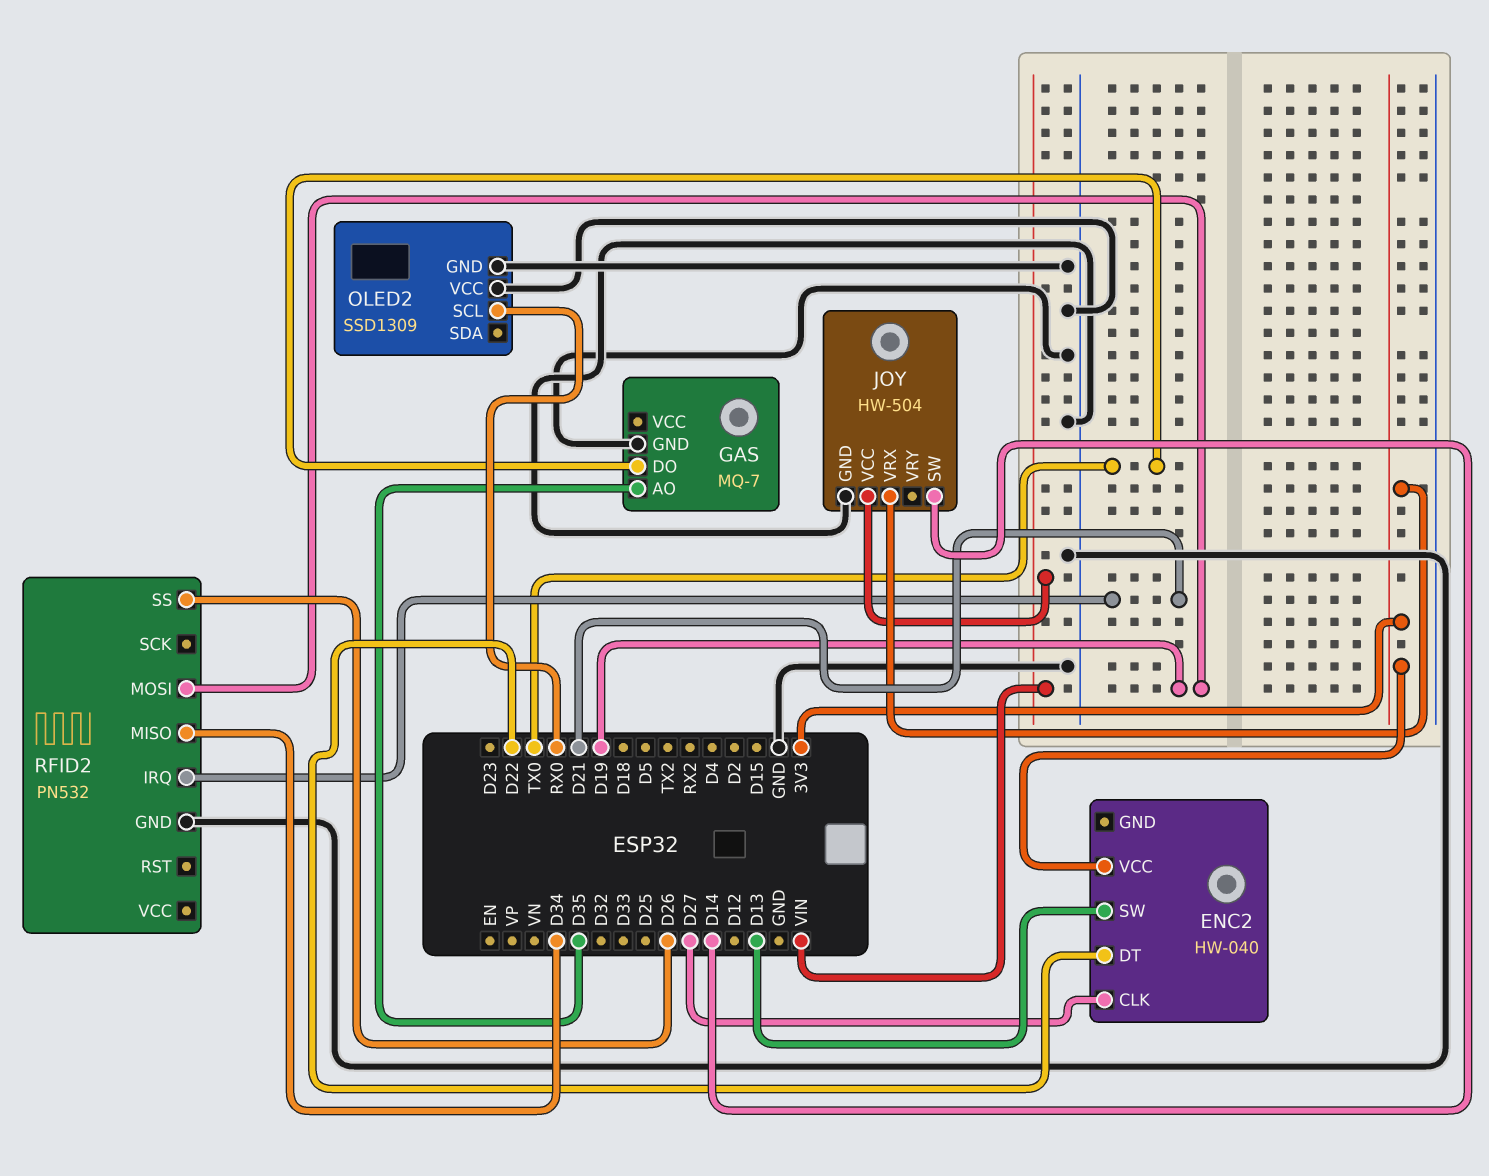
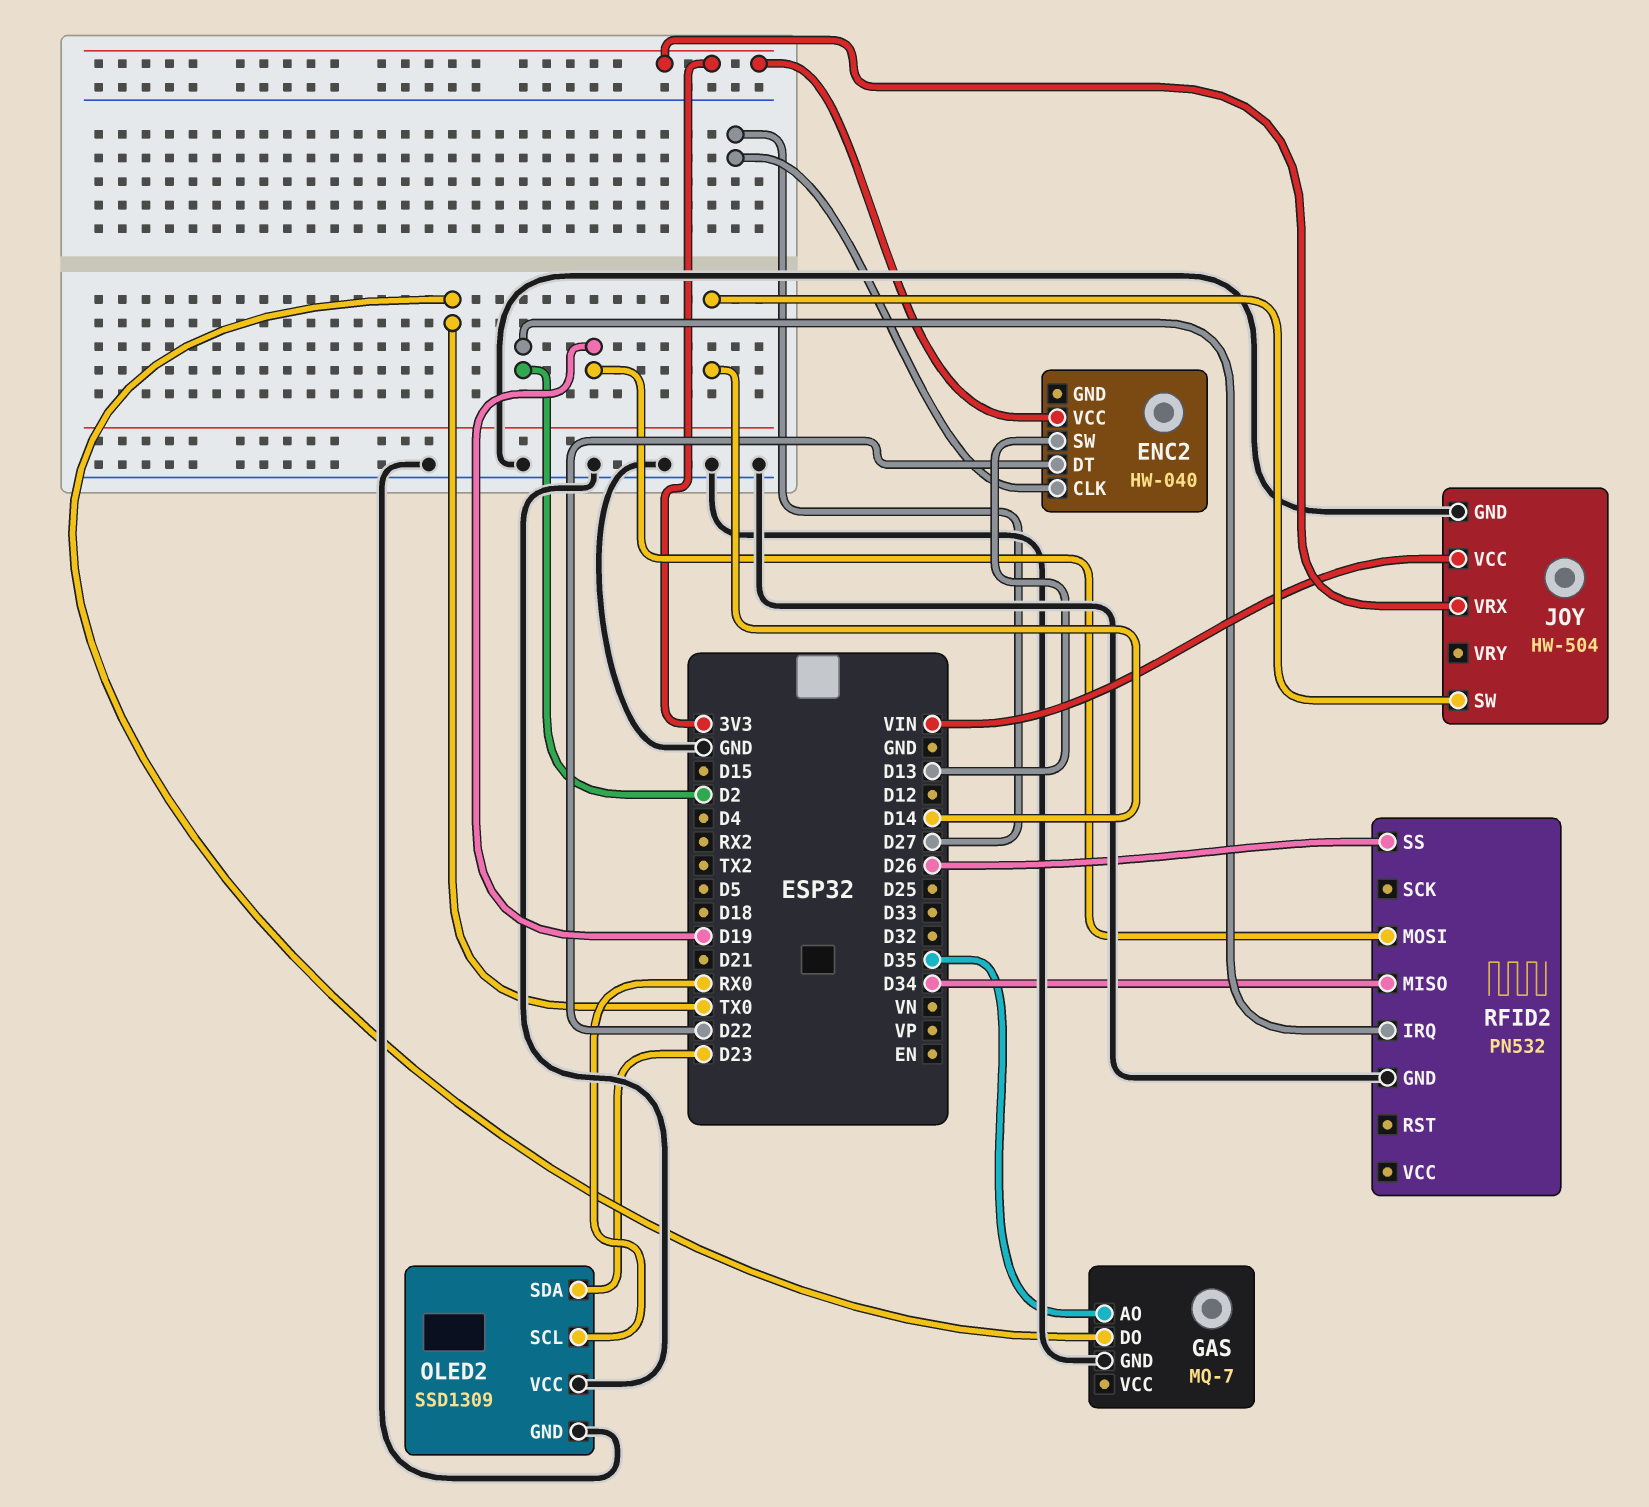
OLED2 pin SDA: none -> D23
RFID2 pin IRQ: D21 -> D2

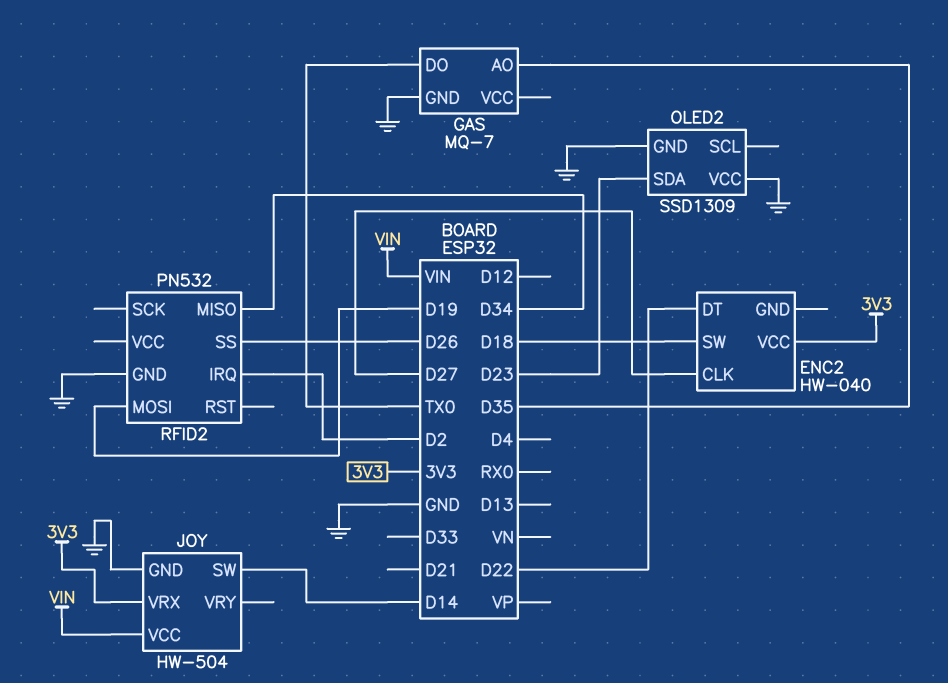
ENC2 pin SW: D13 -> D18
OLED2 pin SCL: RX0 -> none

